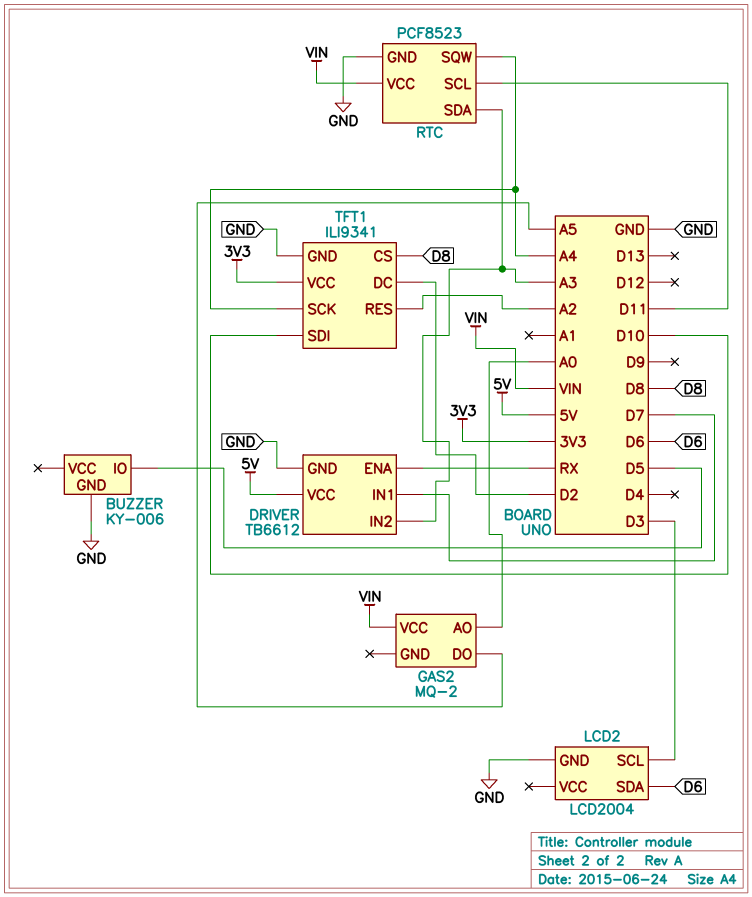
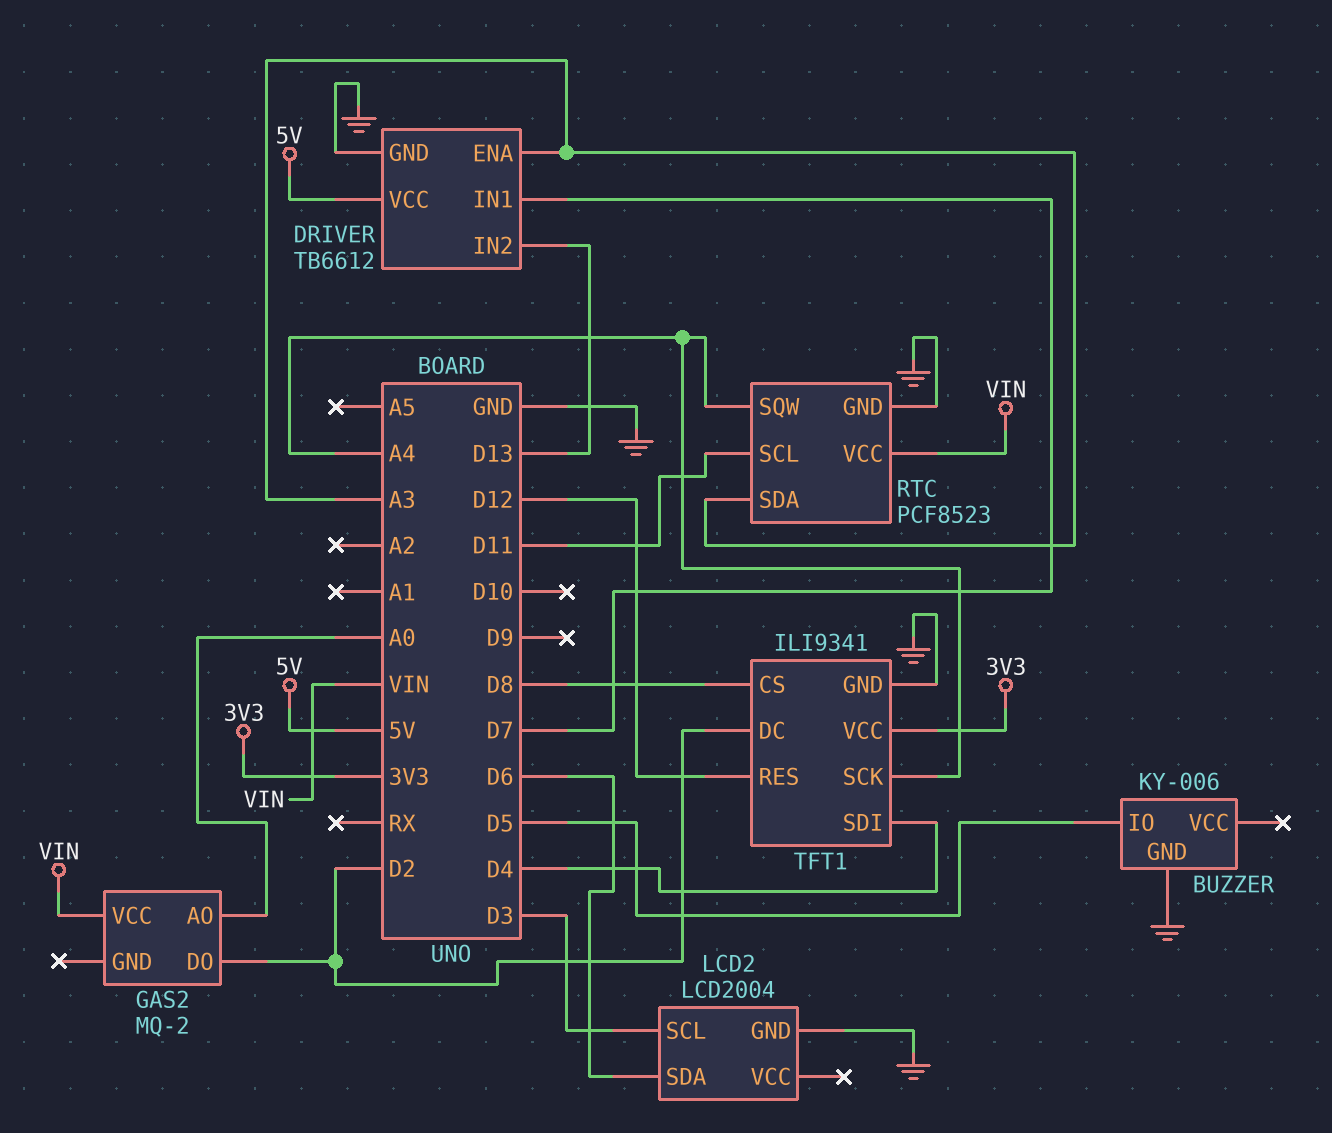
DRIVER pin ENA: RX -> A3
DRIVER pin IN2: A3 -> D13
GAS2 pin DO: A5 -> D2
TFT1 pin RES: A2 -> D12
TFT1 pin SDI: D10 -> D4

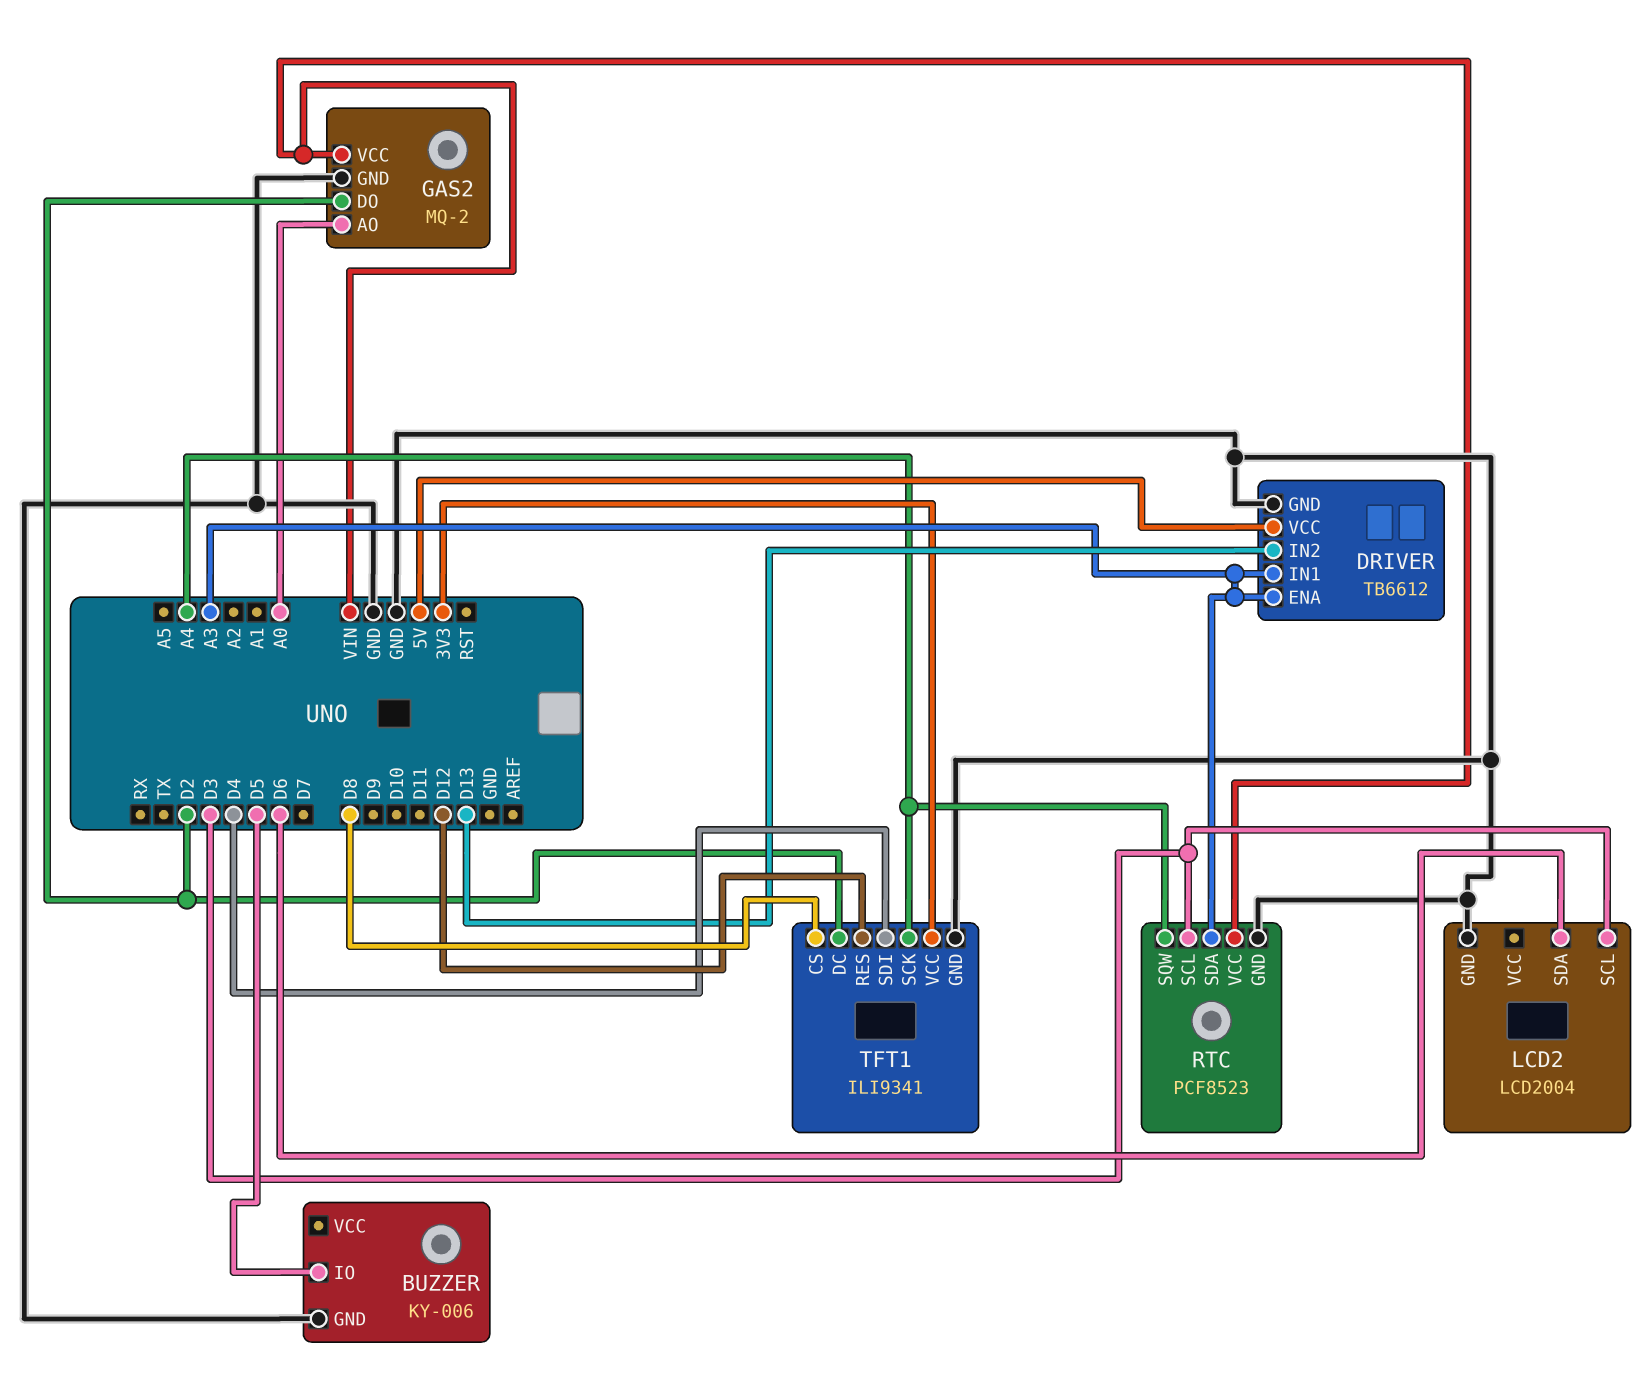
DRIVER pin IN1: D7 -> A3
GAS2 pin GND: none -> GND
RTC pin SCL: D11 -> D3

